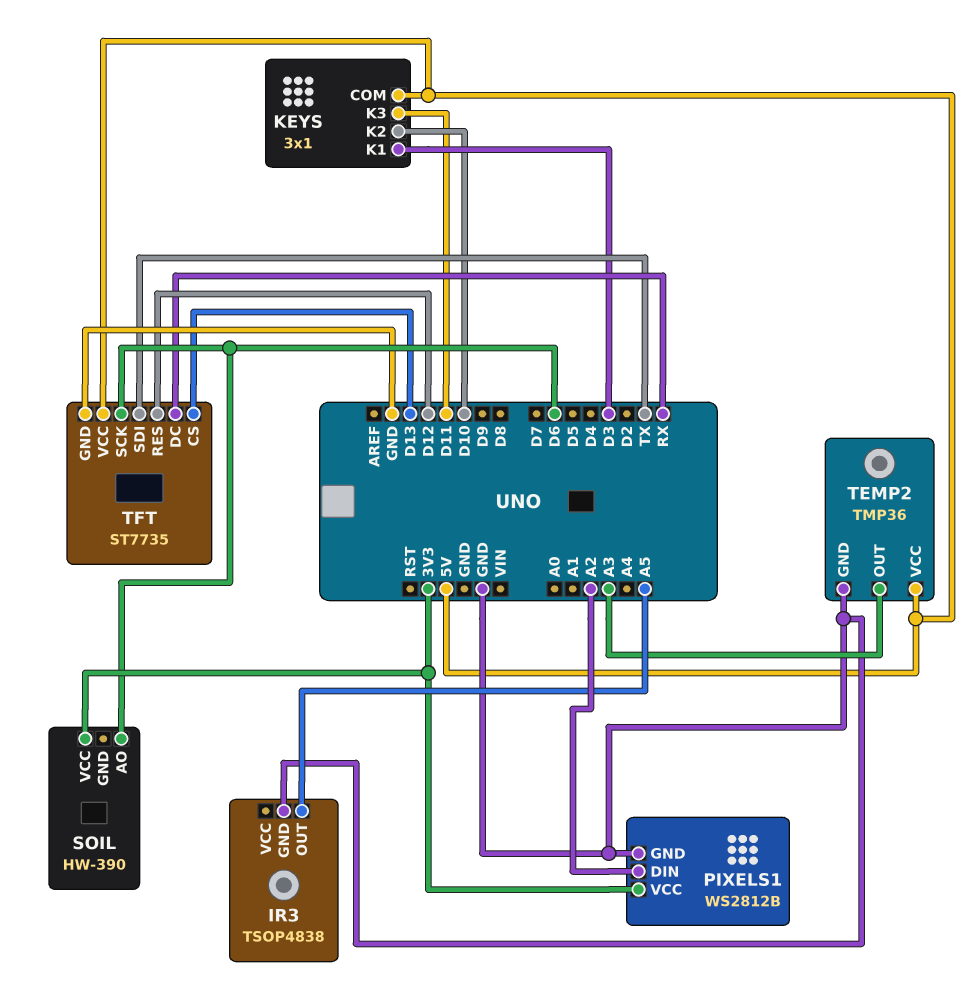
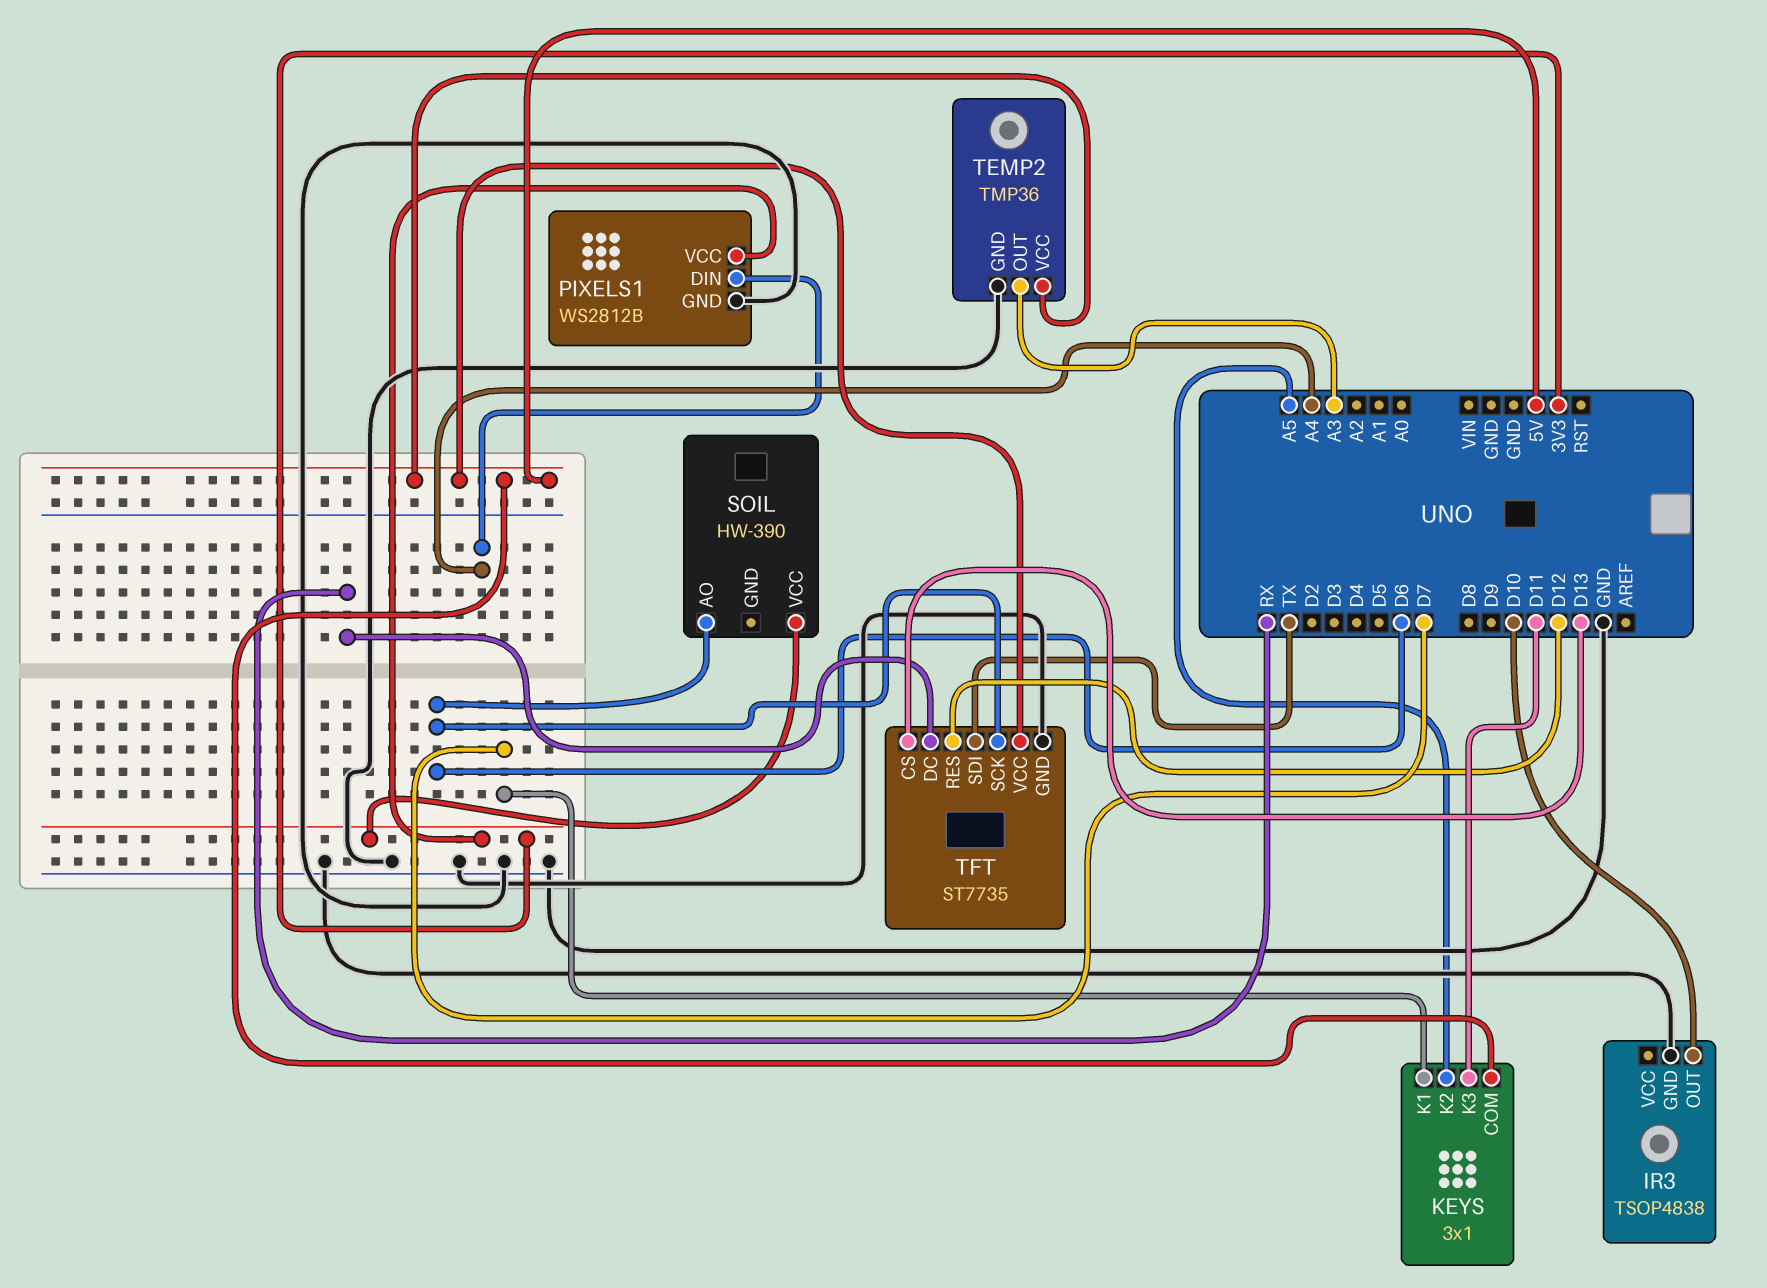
IR3 pin OUT: A5 -> D10
KEYS pin K1: D3 -> D7
KEYS pin K2: D10 -> A5
PIXELS1 pin DIN: A2 -> A4

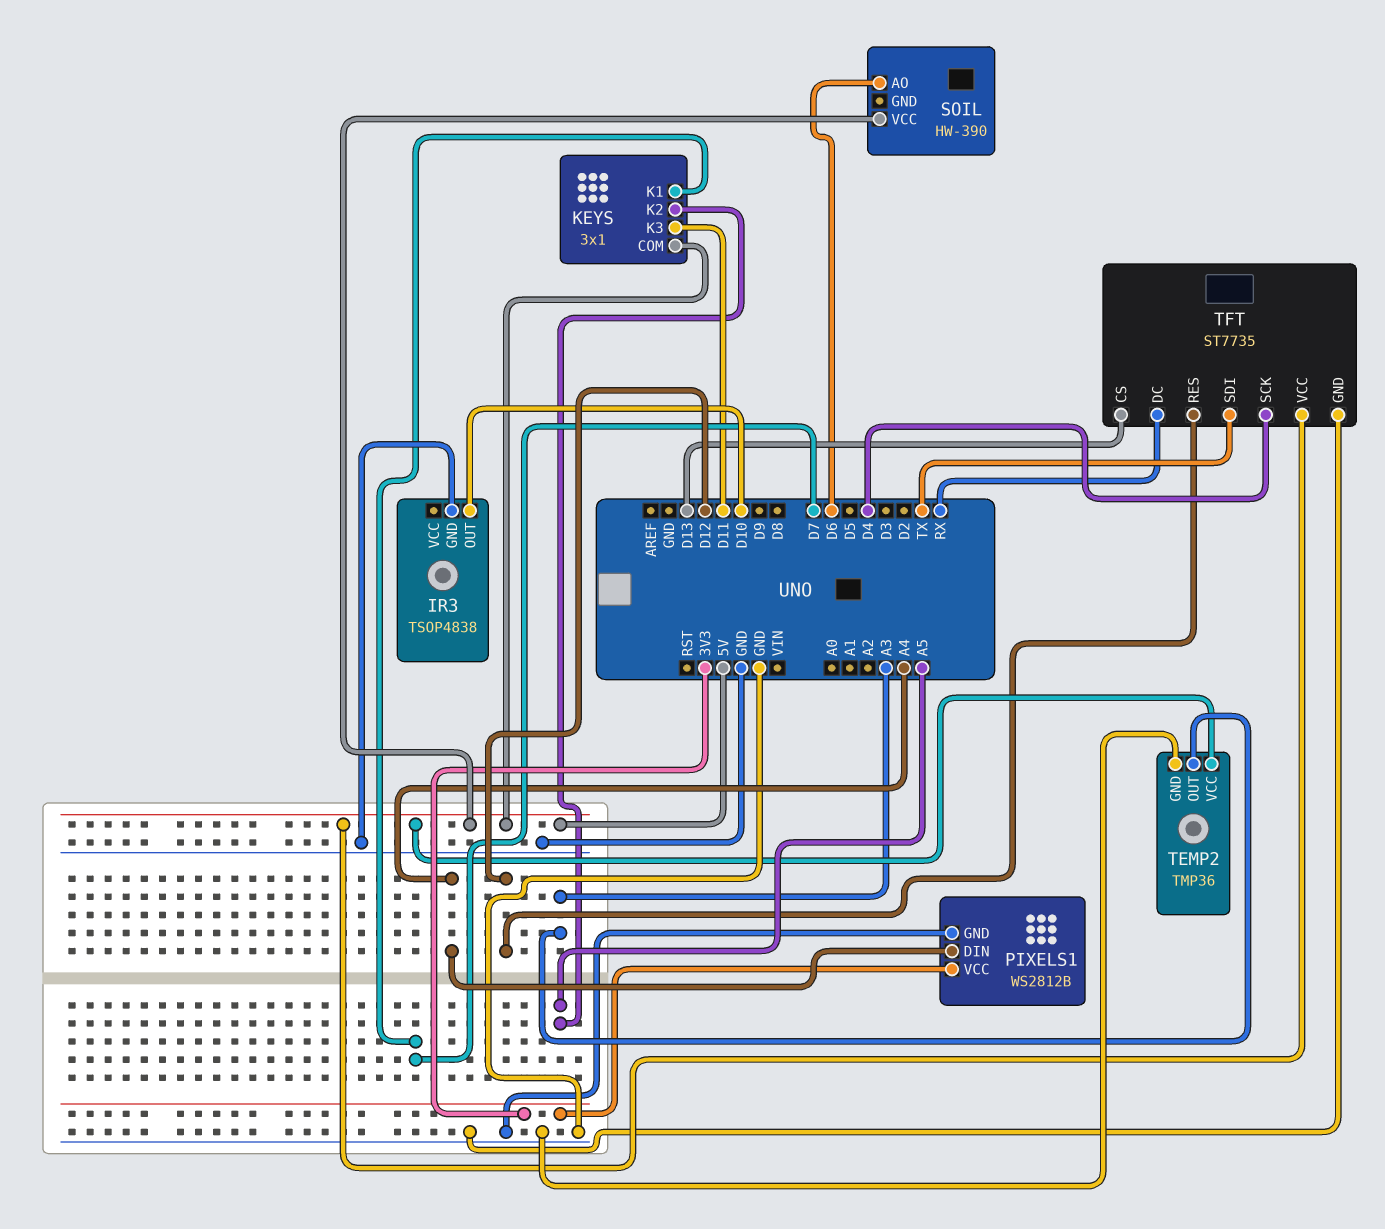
SOIL pin VCC: 3V3 -> 5V
TFT pin SCK: D6 -> D4

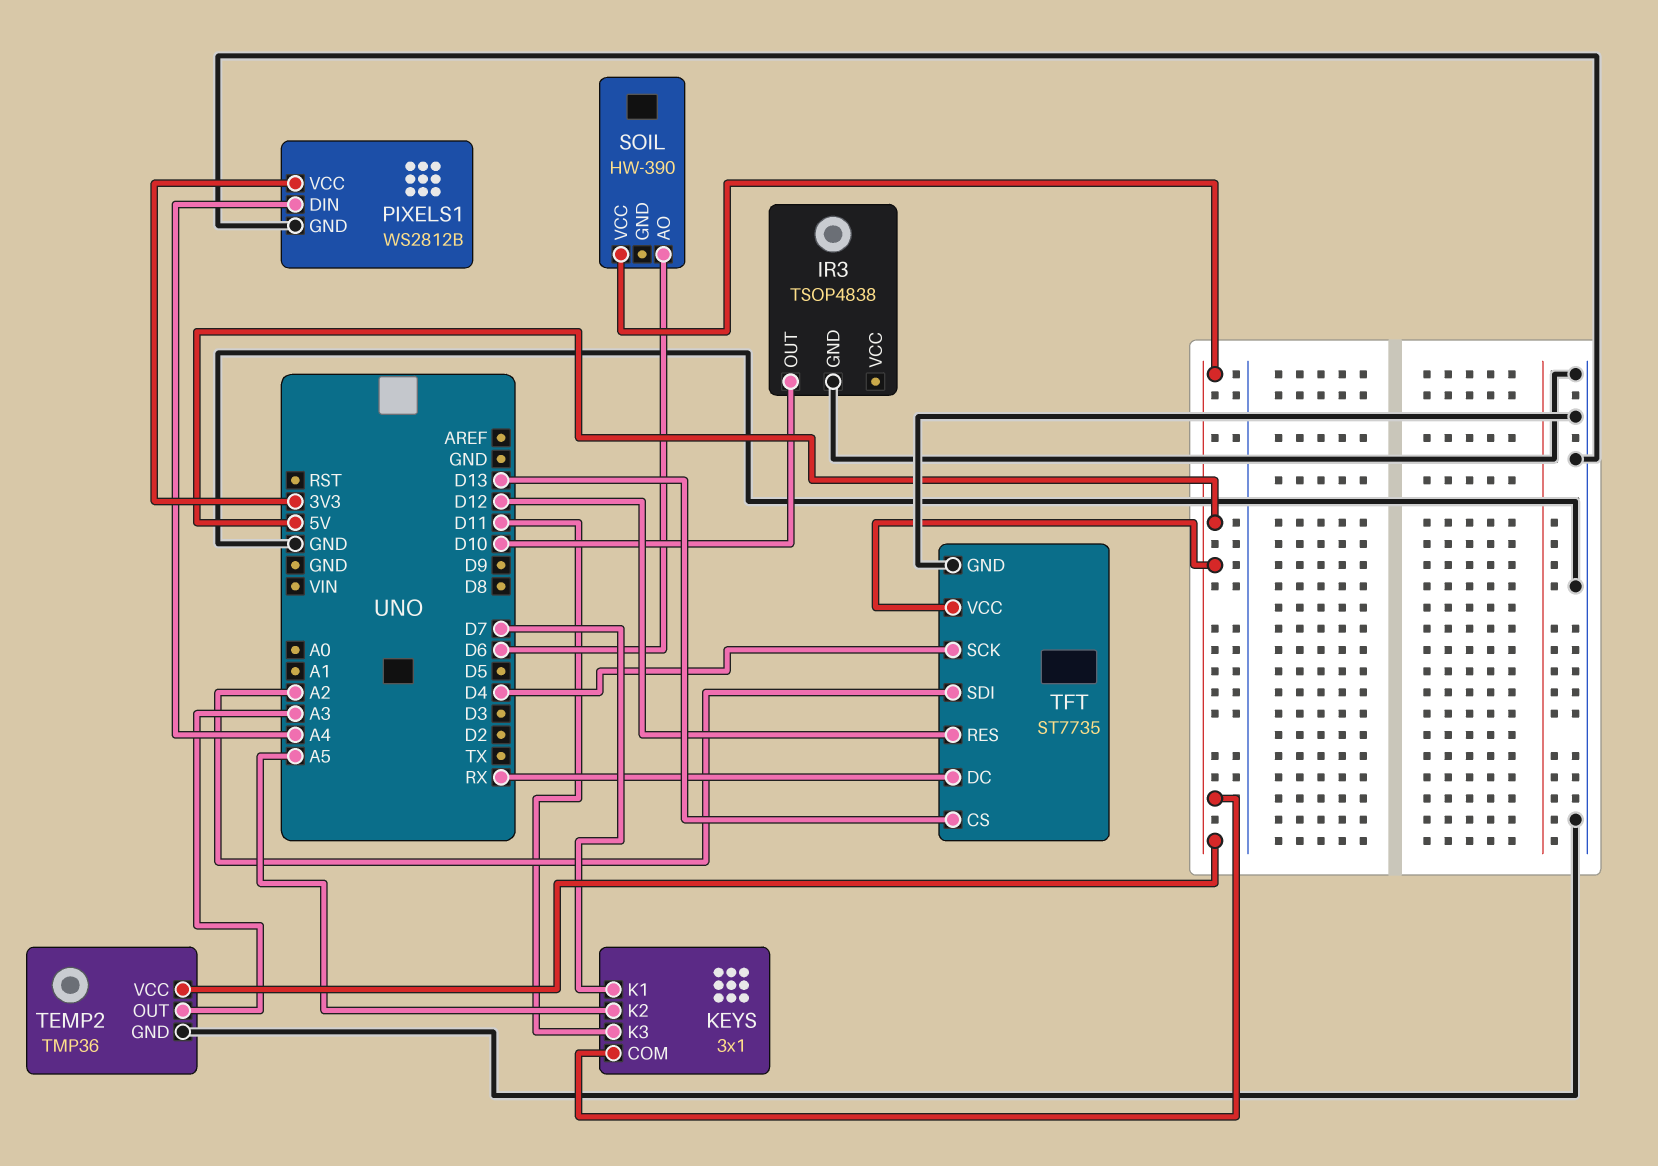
TFT pin SDI: TX -> A2

